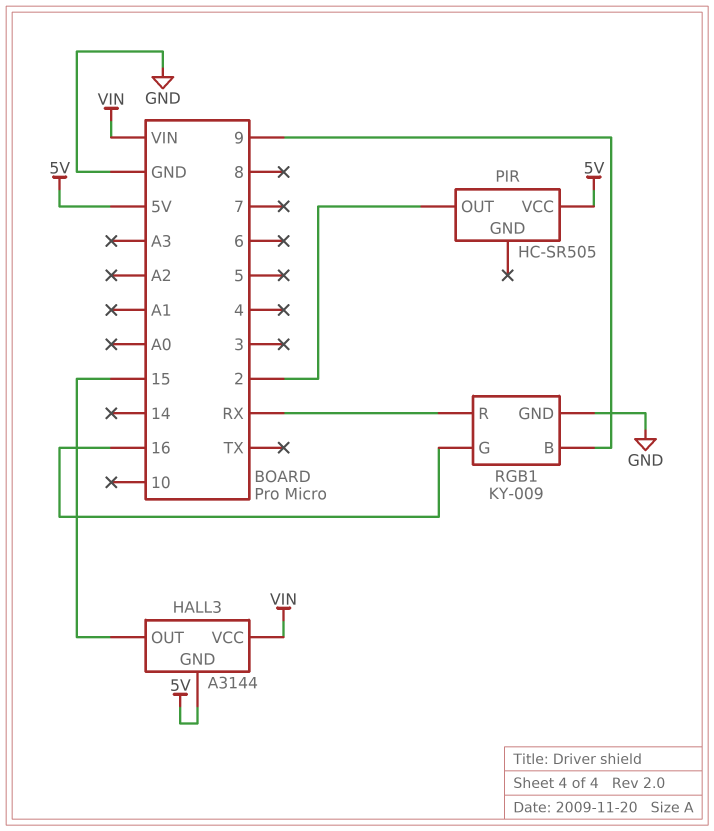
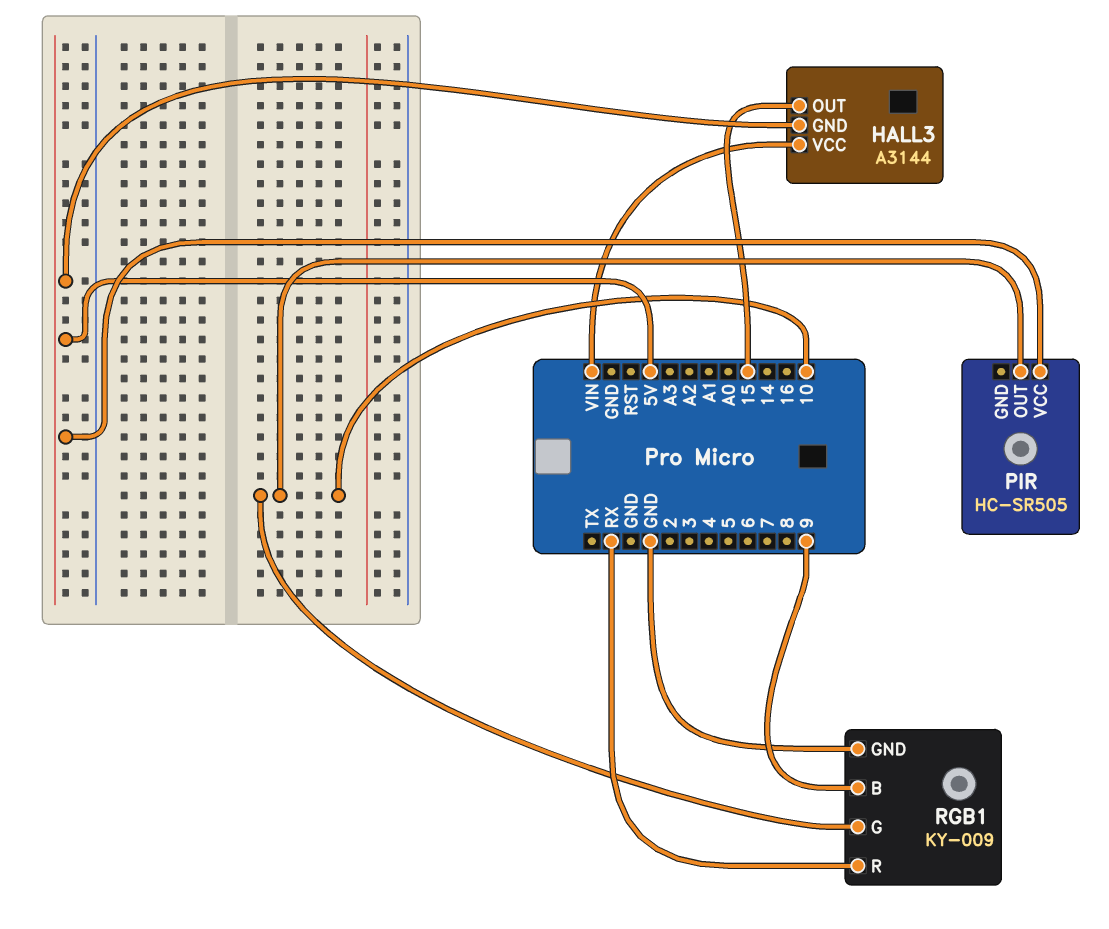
PIR pin OUT: 2 -> 10
RGB1 pin G: 16 -> 10

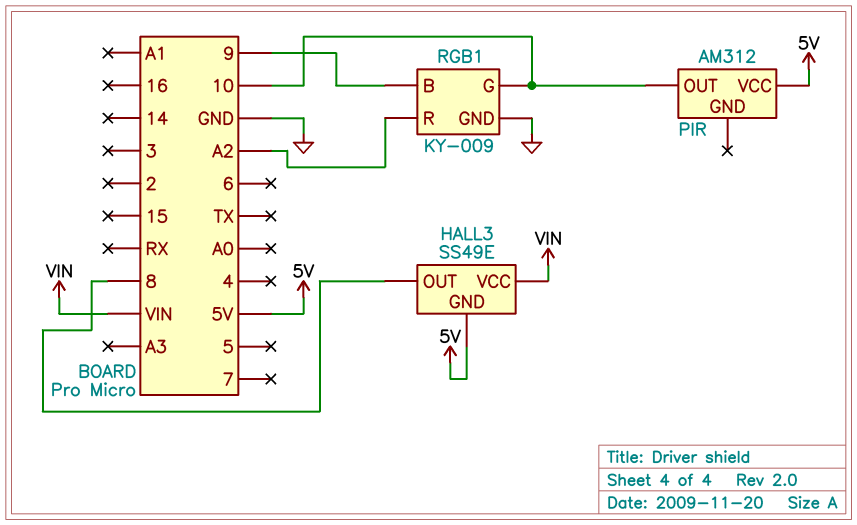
HALL3: A3144 -> SS49E
HALL3 pin OUT: 15 -> 8
PIR: HC-SR505 -> AM312
RGB1 pin R: RX -> A2

